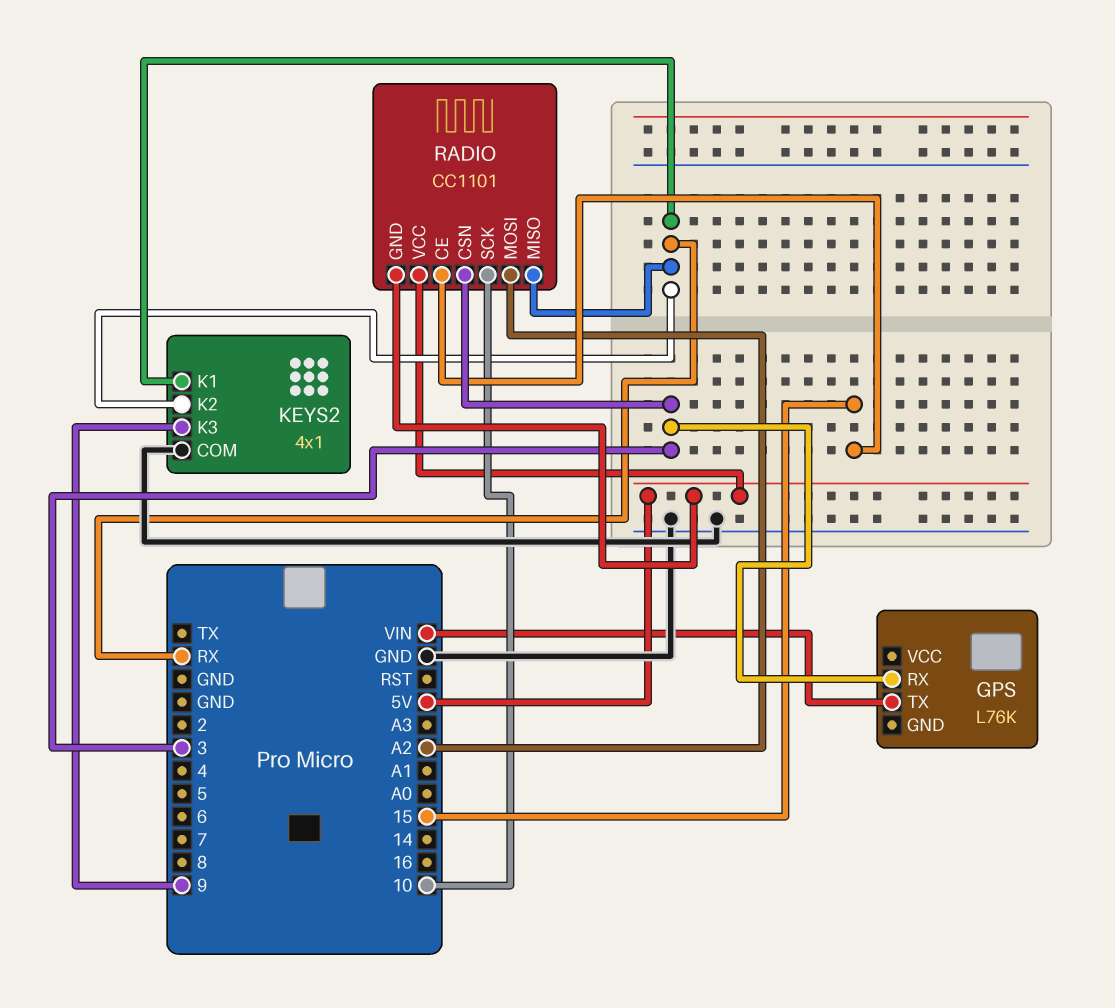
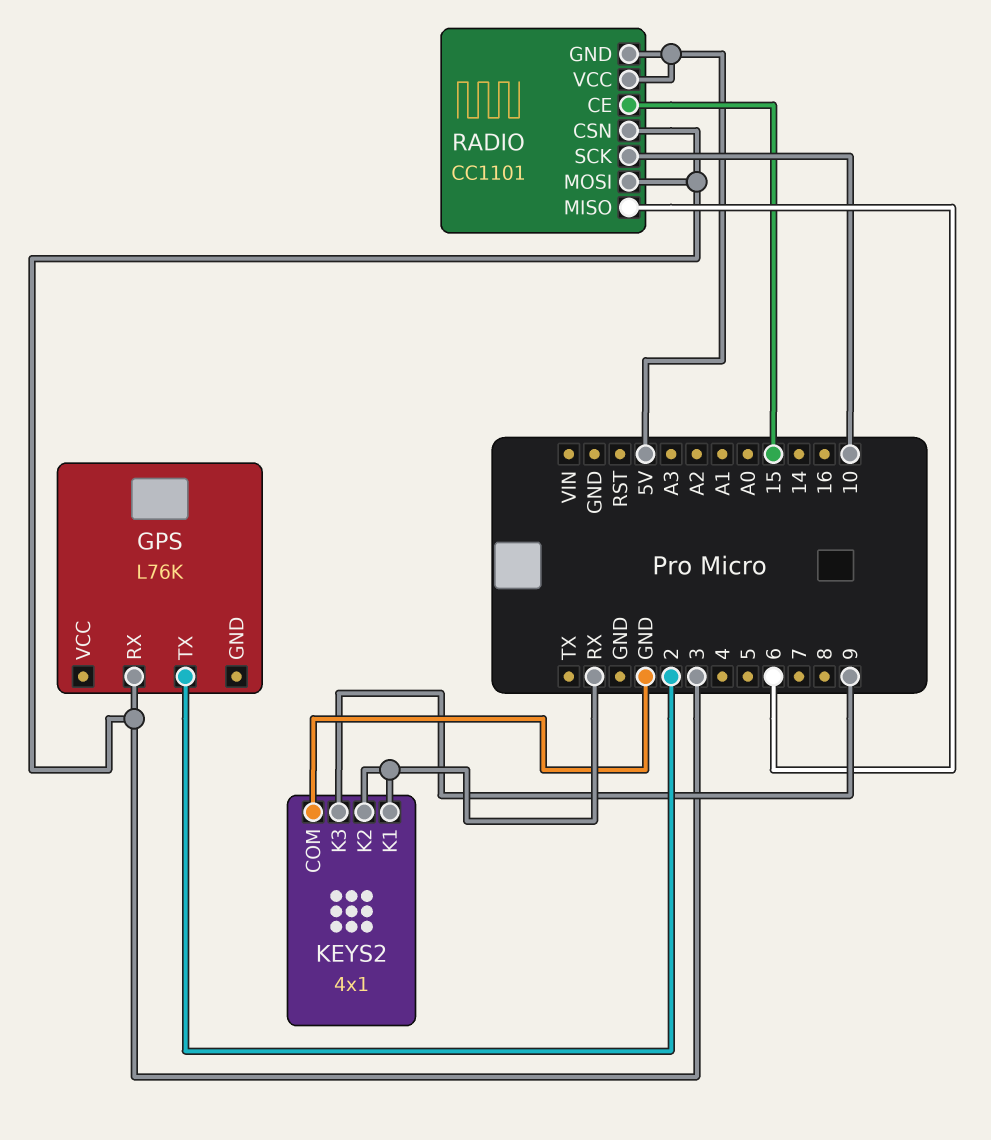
GPS pin TX: VIN -> 2
RADIO pin MISO: RX -> 6
RADIO pin MOSI: A2 -> 3

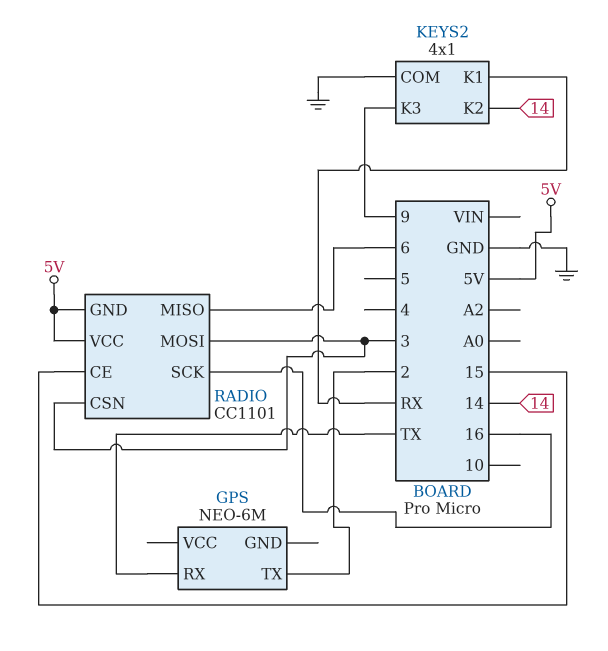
GPS: L76K -> NEO-6M
GPS pin RX: 3 -> TX
KEYS2 pin K2: RX -> 14
RADIO pin SCK: 10 -> 16

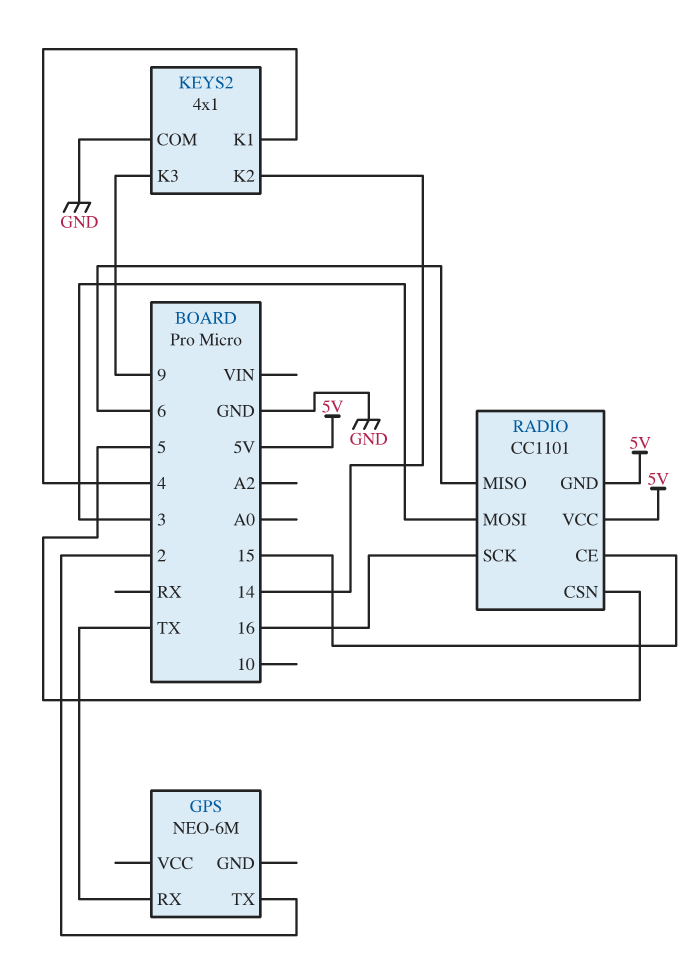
KEYS2 pin K1: RX -> 4
RADIO pin CSN: 3 -> 5

